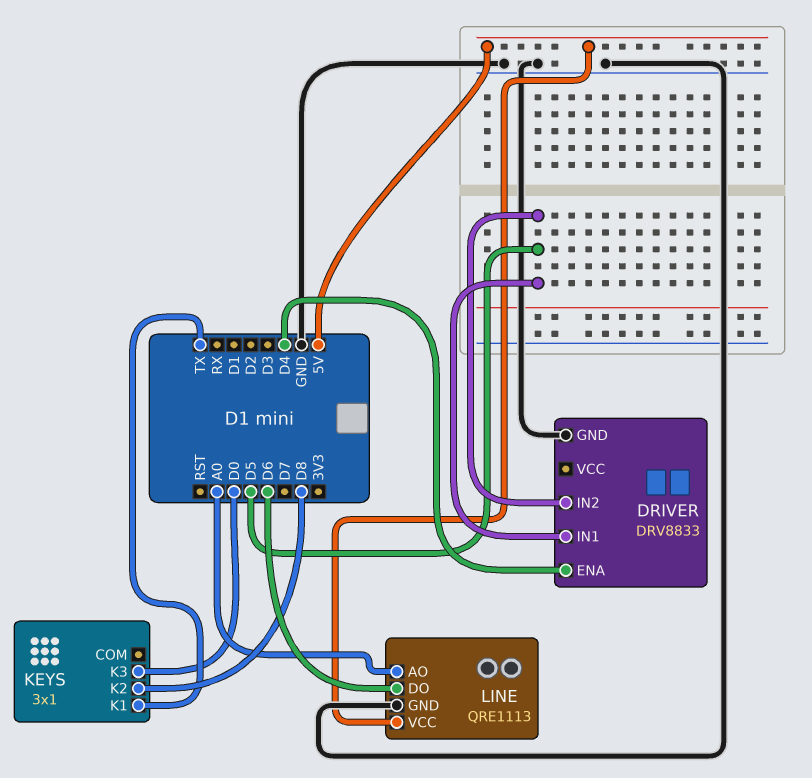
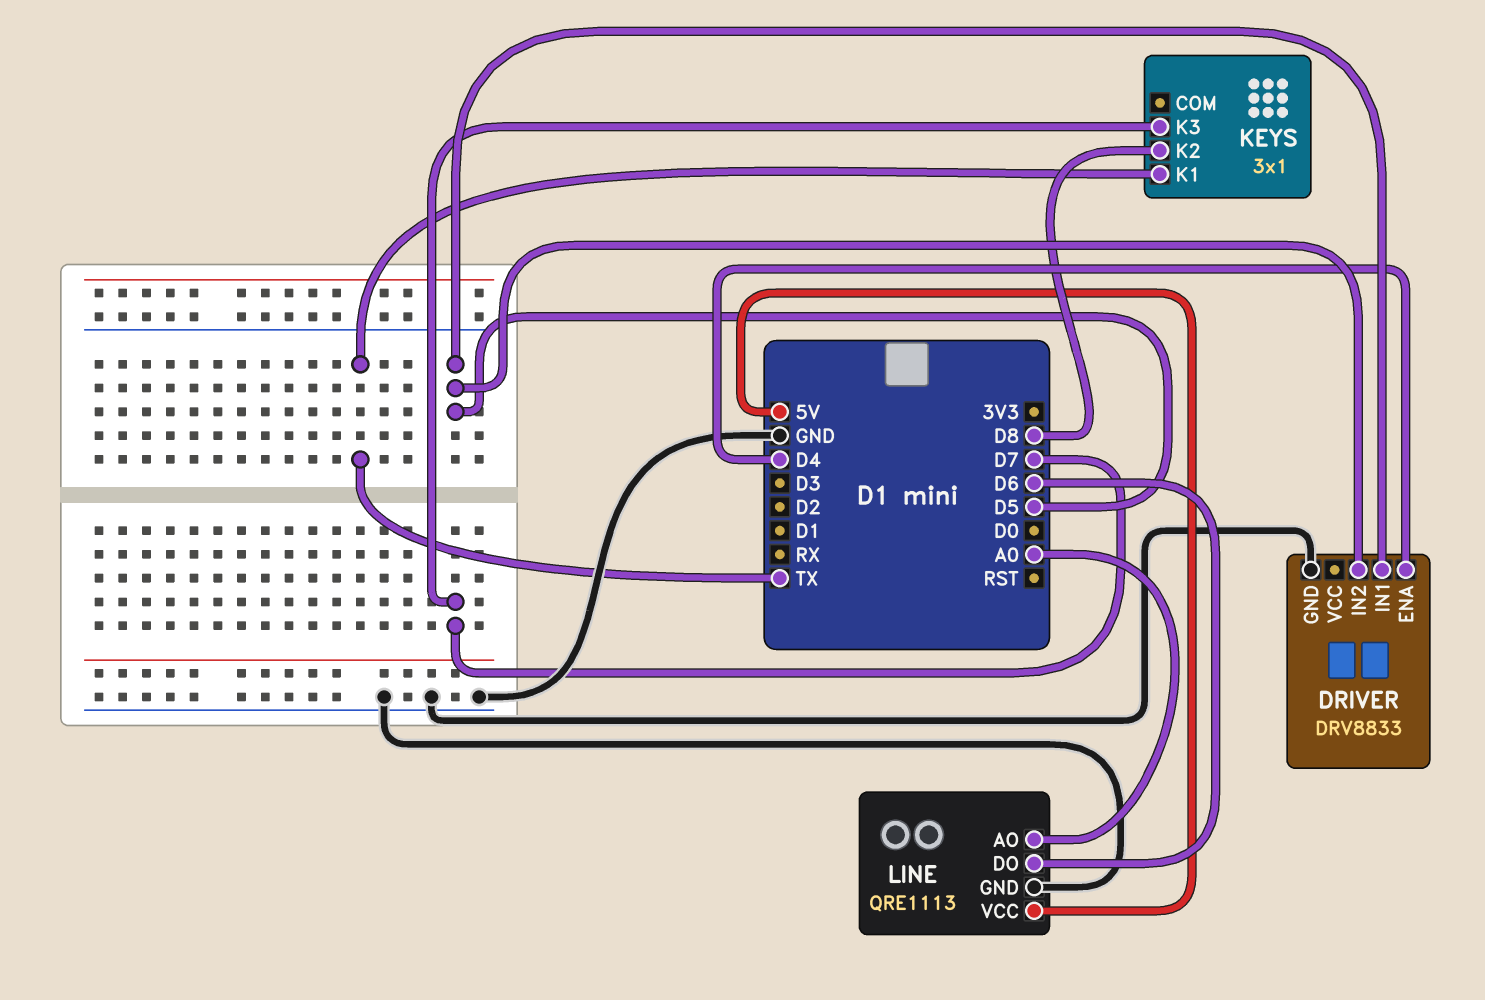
KEYS pin K3: D0 -> D7

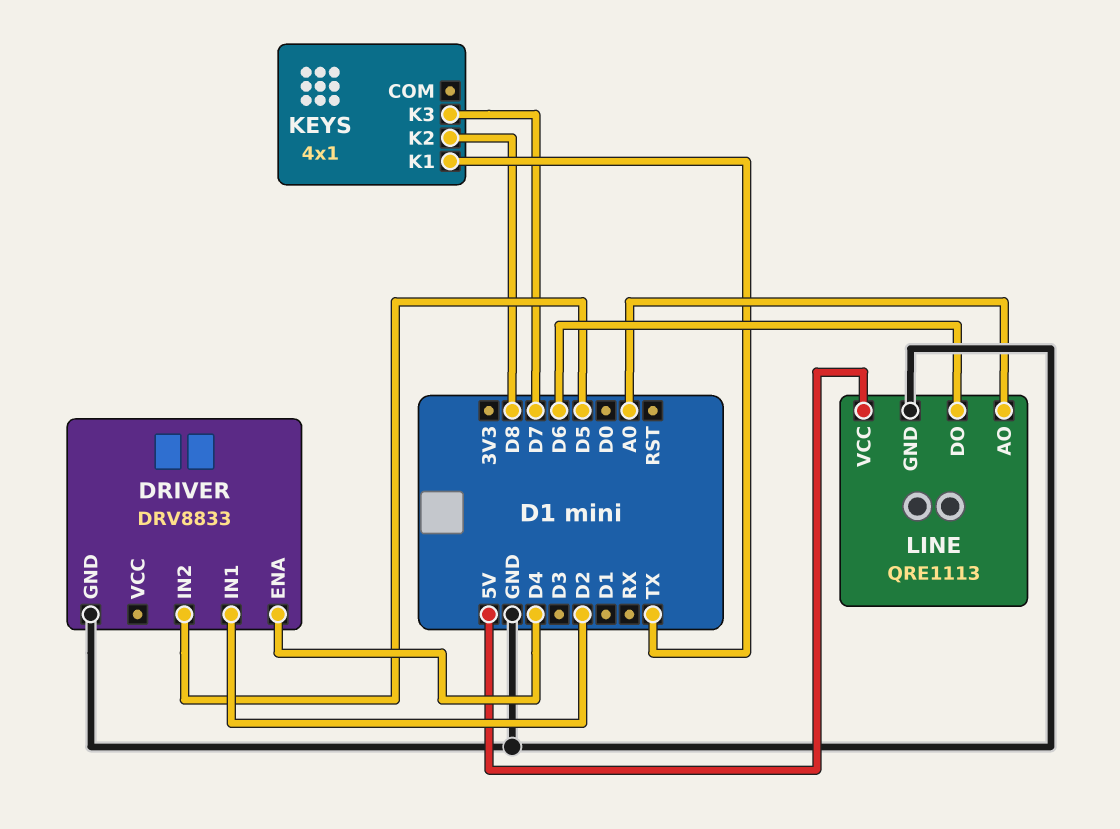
DRIVER pin IN1: D5 -> D2
KEYS: 3x1 -> 4x1

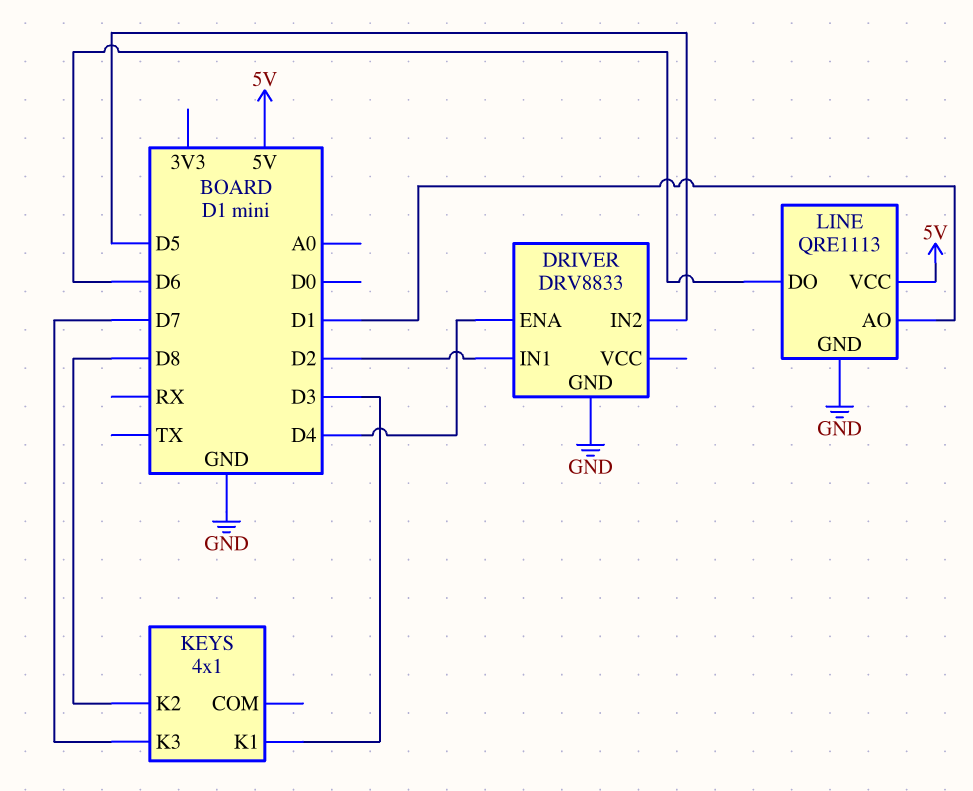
KEYS pin K1: TX -> D3
LINE pin AO: A0 -> D1

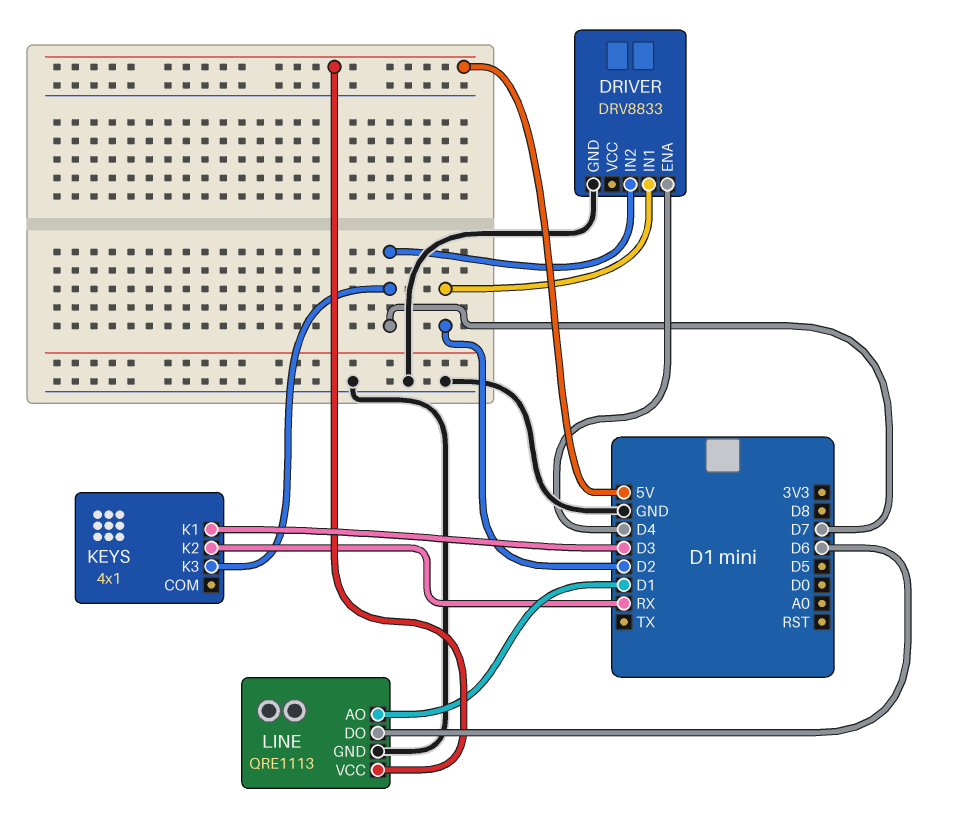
DRIVER pin IN2: D5 -> D7
KEYS pin K2: D8 -> RX

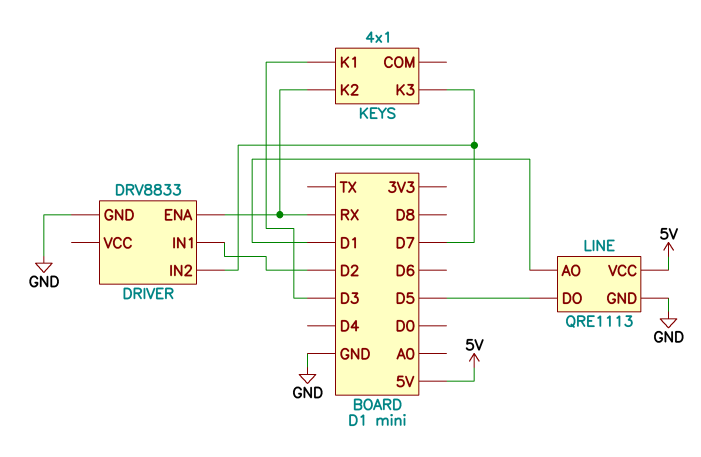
DRIVER pin ENA: D4 -> RX
LINE pin DO: D6 -> D5

